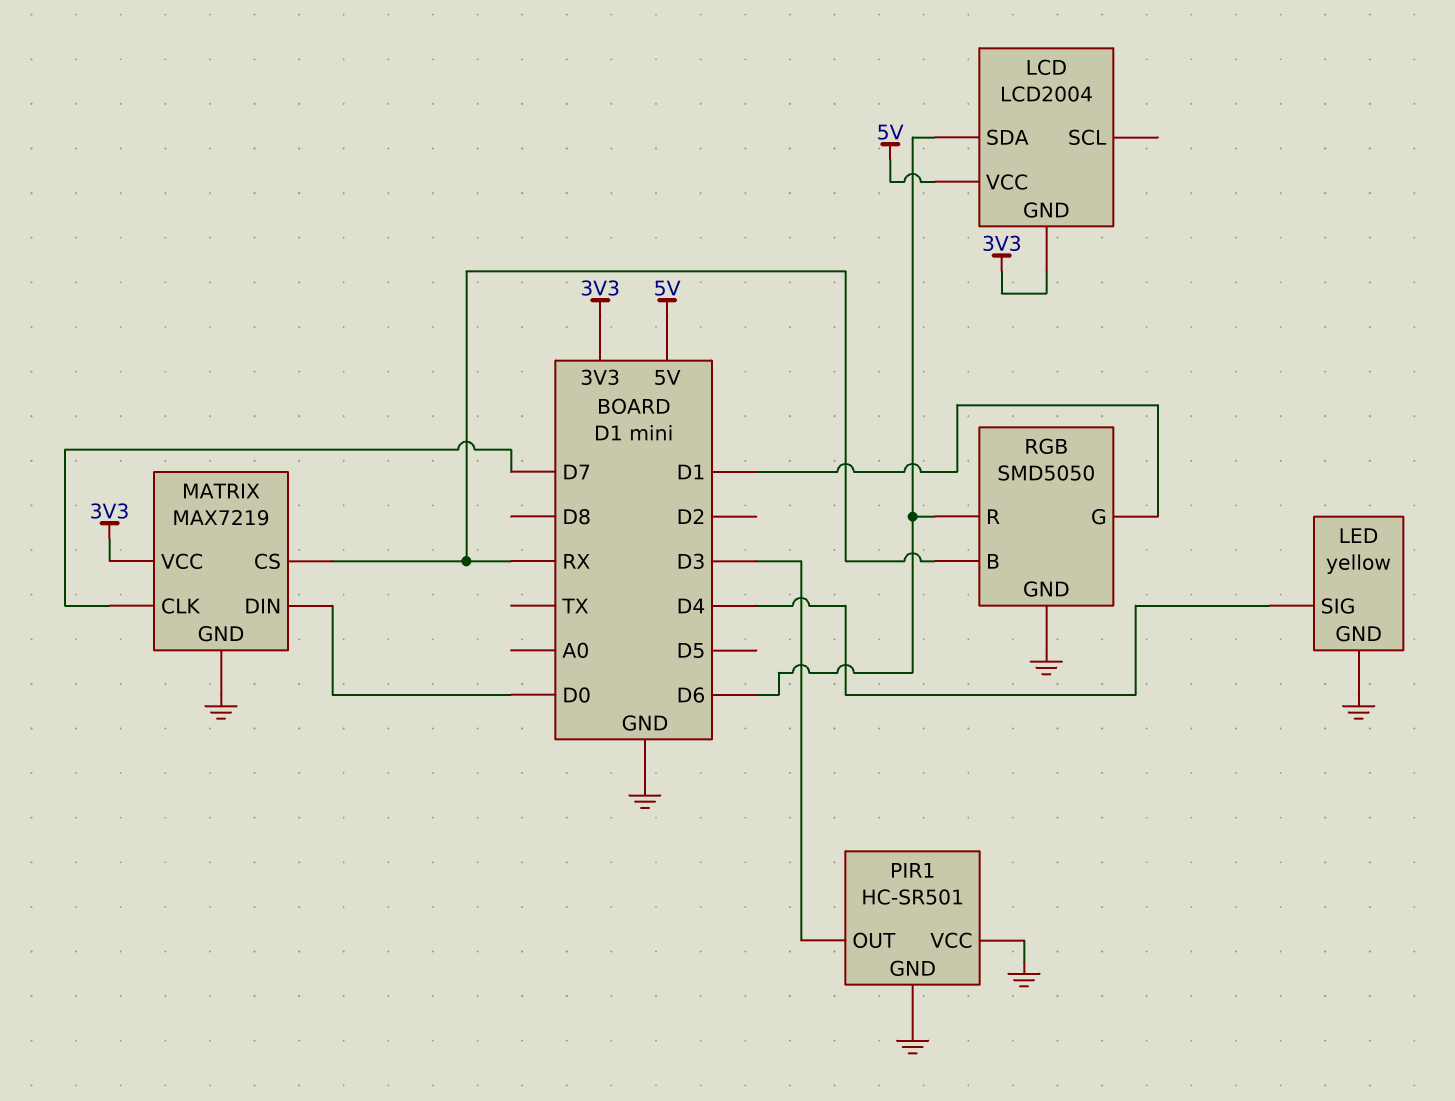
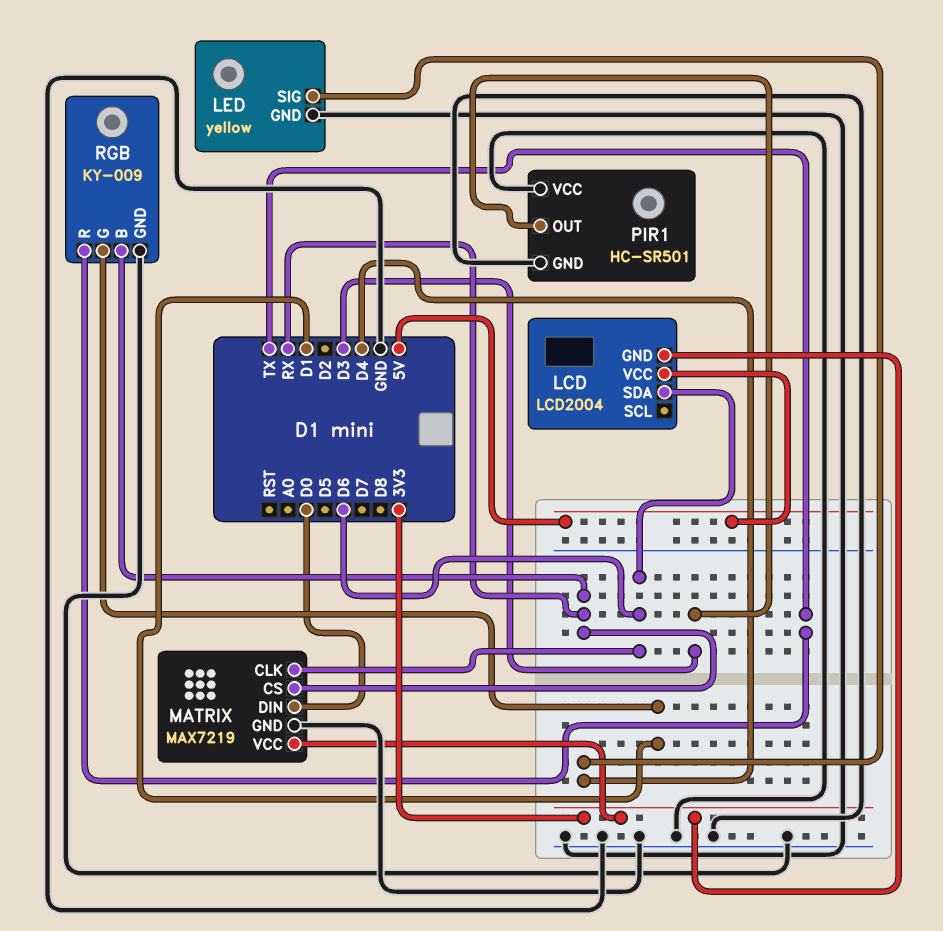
MATRIX pin CLK: D7 -> D6
RGB: SMD5050 -> KY-009
RGB pin R: D6 -> TX

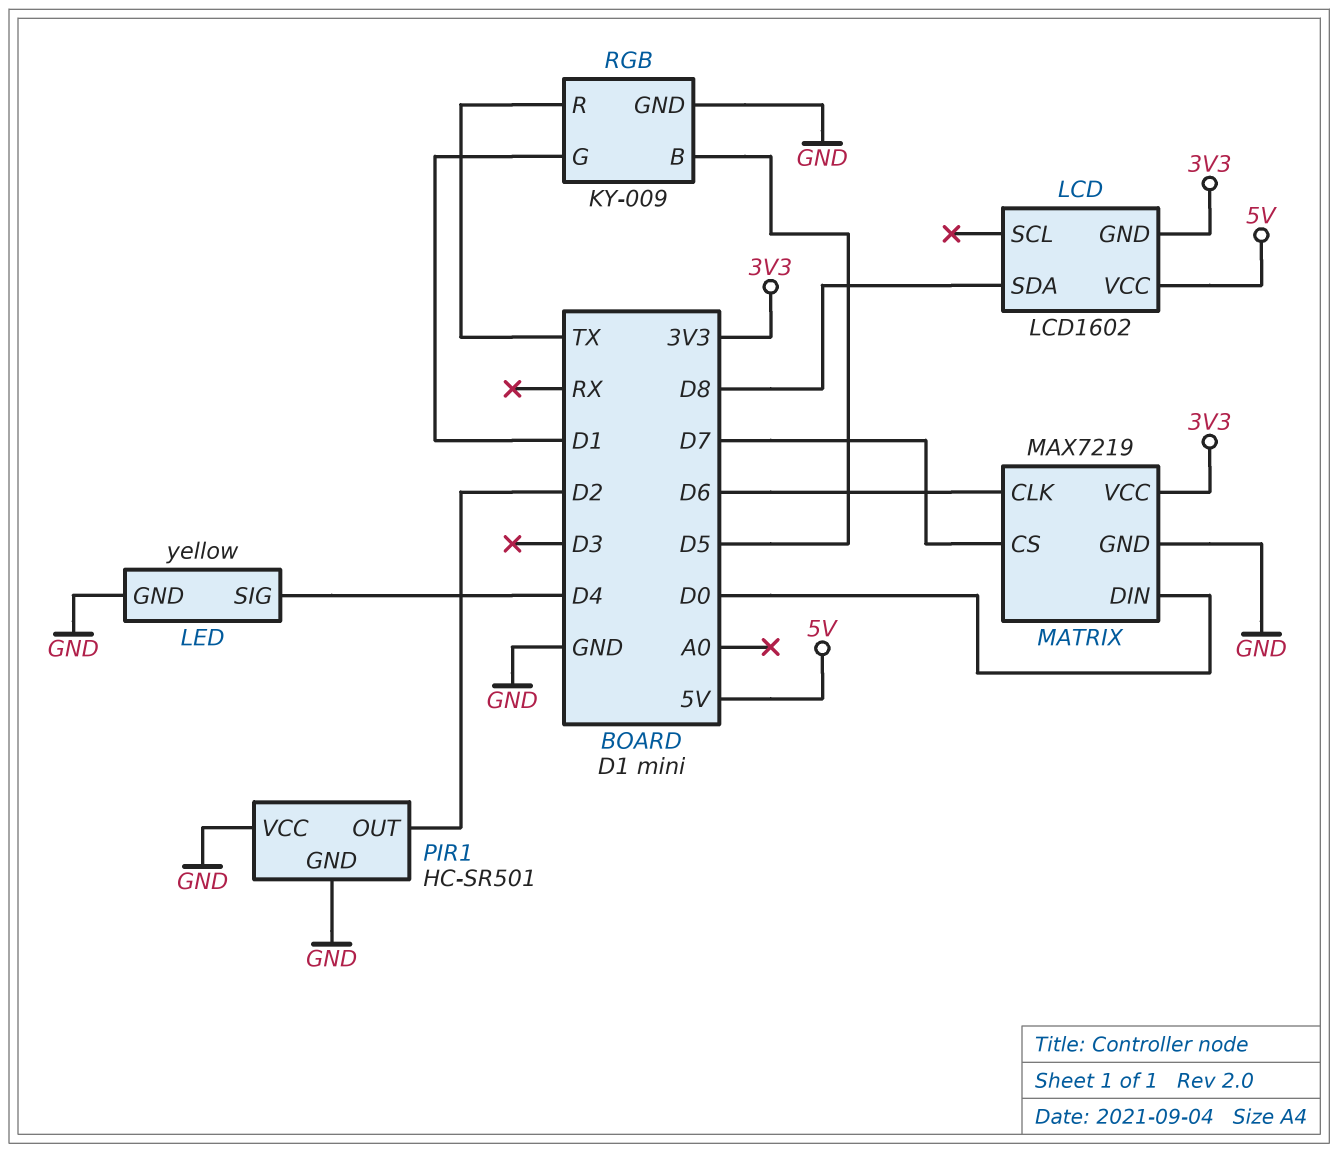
LCD: LCD2004 -> LCD1602
LCD pin SDA: D6 -> D8
MATRIX pin CS: RX -> D7
PIR1 pin OUT: D3 -> D2
RGB pin B: RX -> D5

